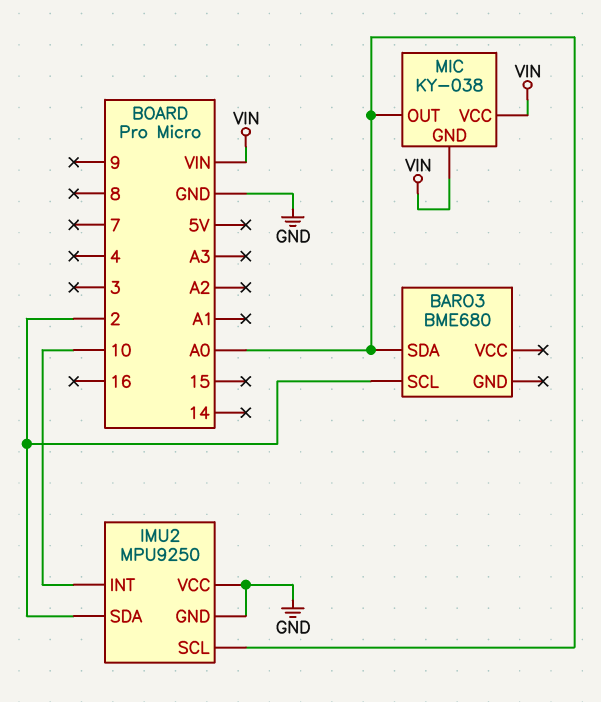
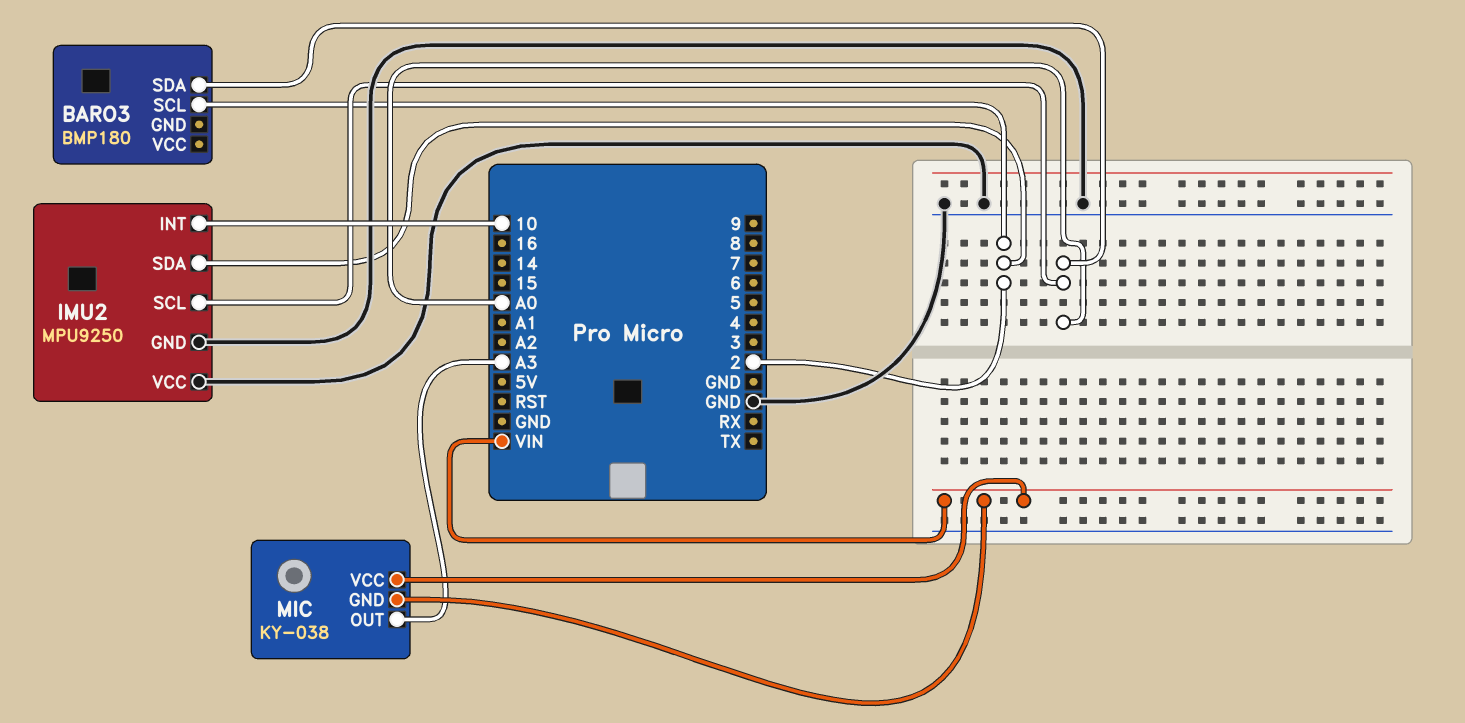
BARO3: BME680 -> BMP180
MIC pin OUT: A0 -> A3

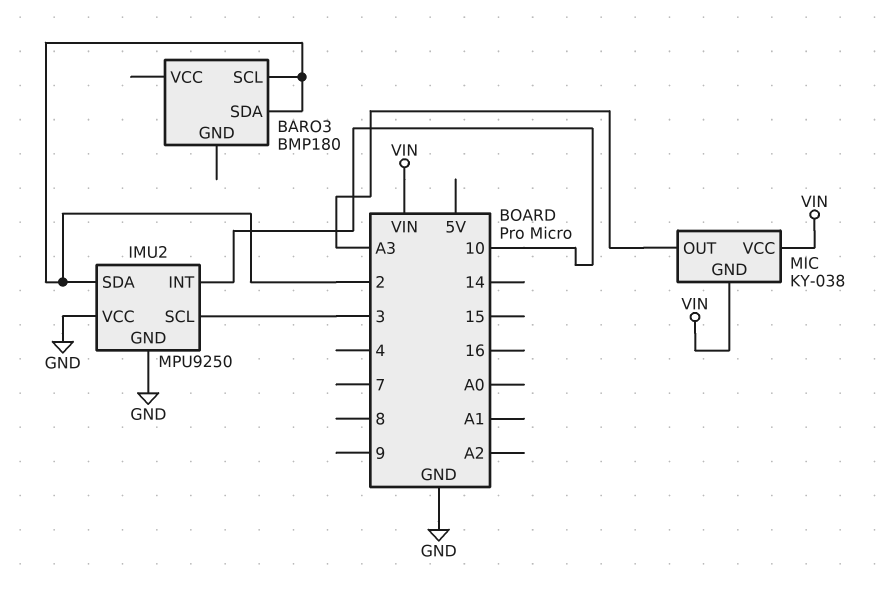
BARO3 pin SDA: A0 -> 2
IMU2 pin SCL: A0 -> 3

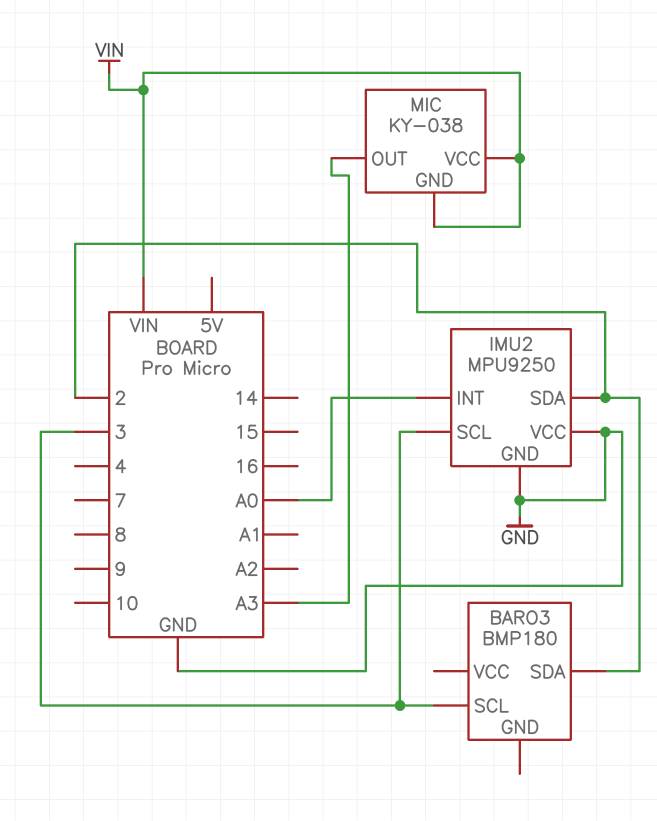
BARO3 pin SCL: 2 -> 3
IMU2 pin INT: 10 -> A0

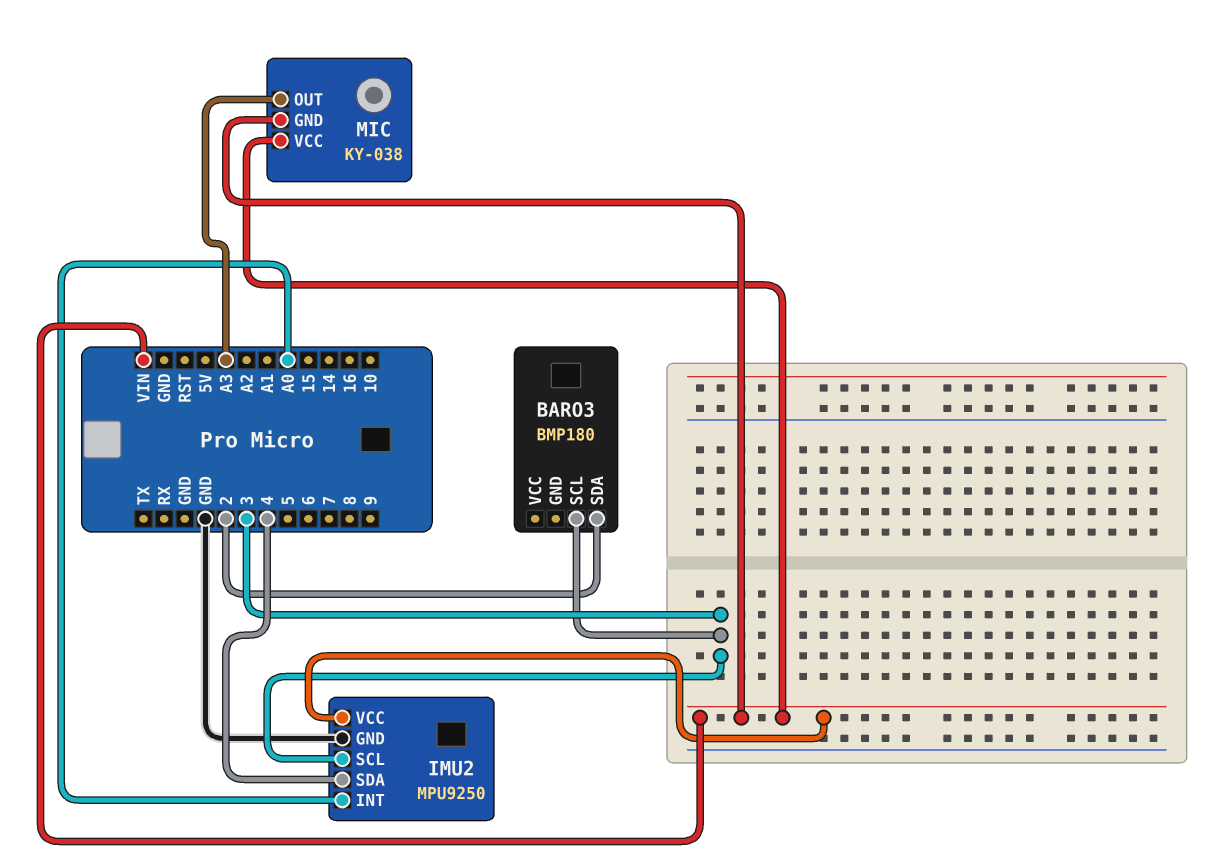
IMU2 pin SDA: 2 -> 4
IMU2 pin VCC: GND -> VIN

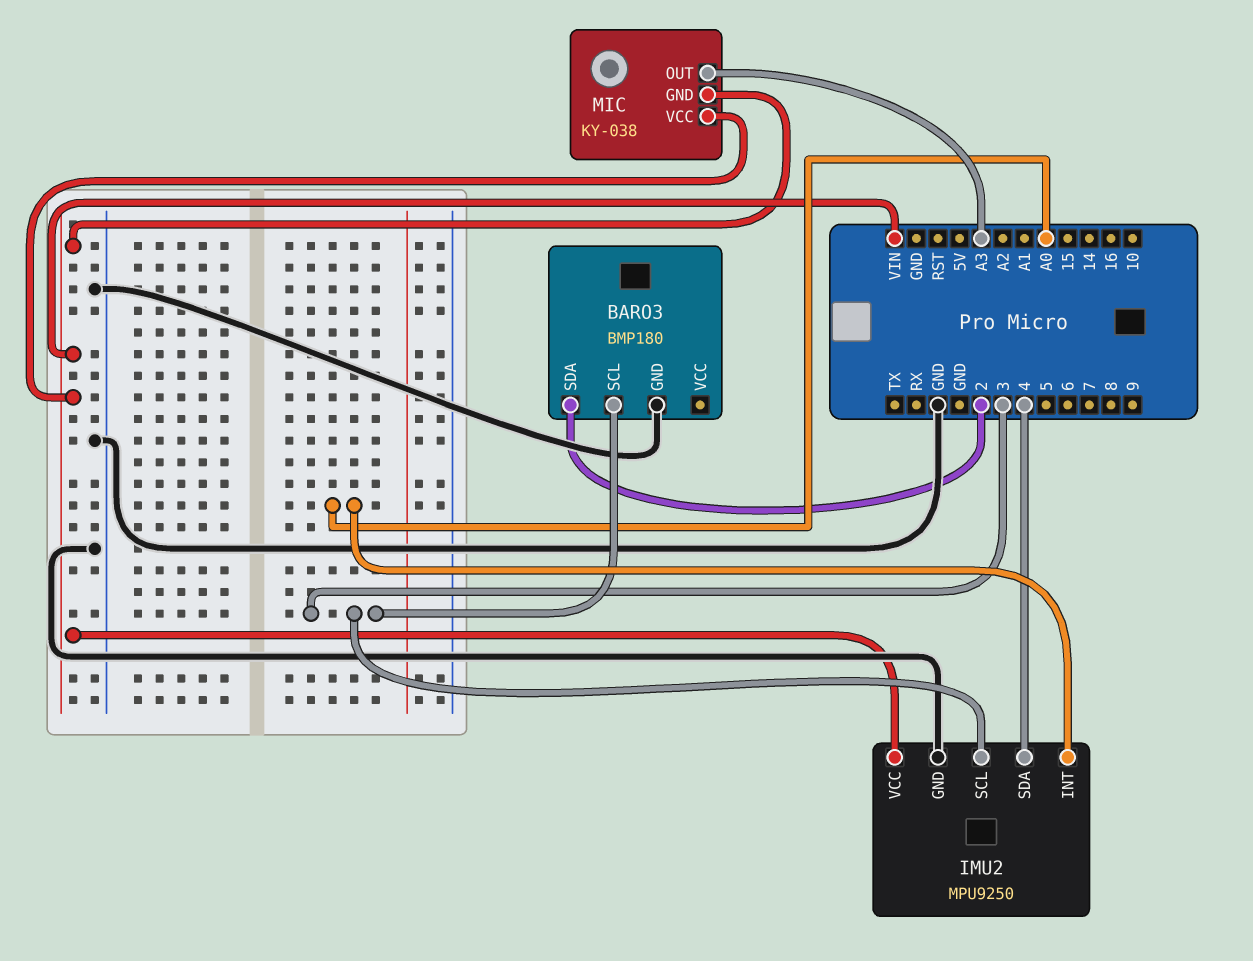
BARO3 pin GND: none -> GND

